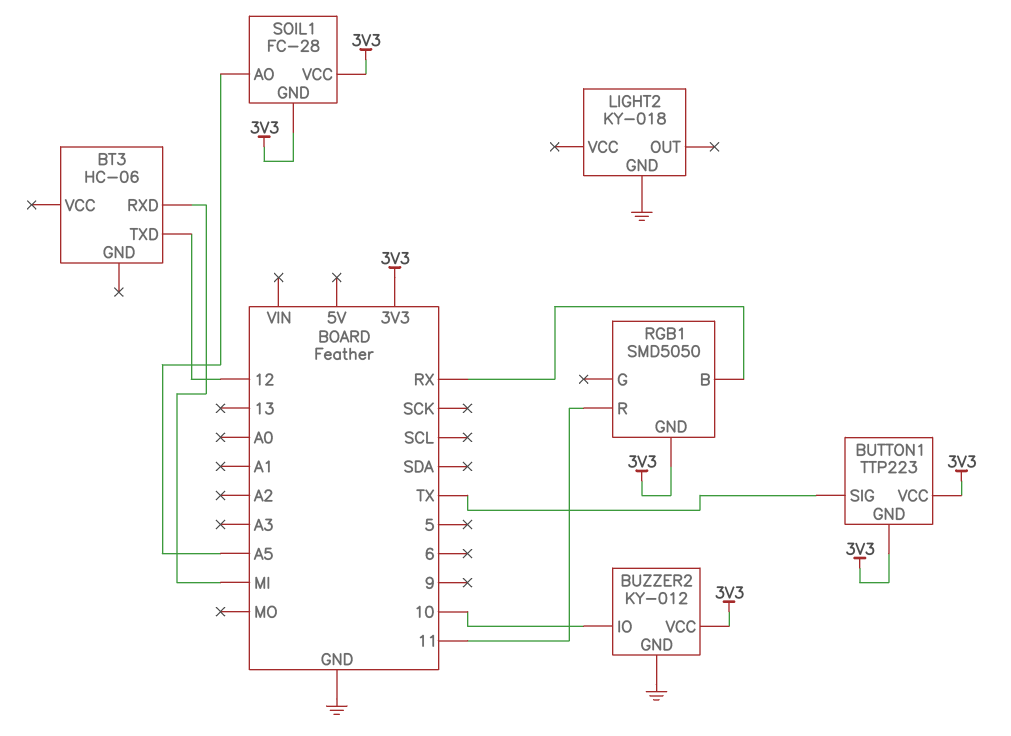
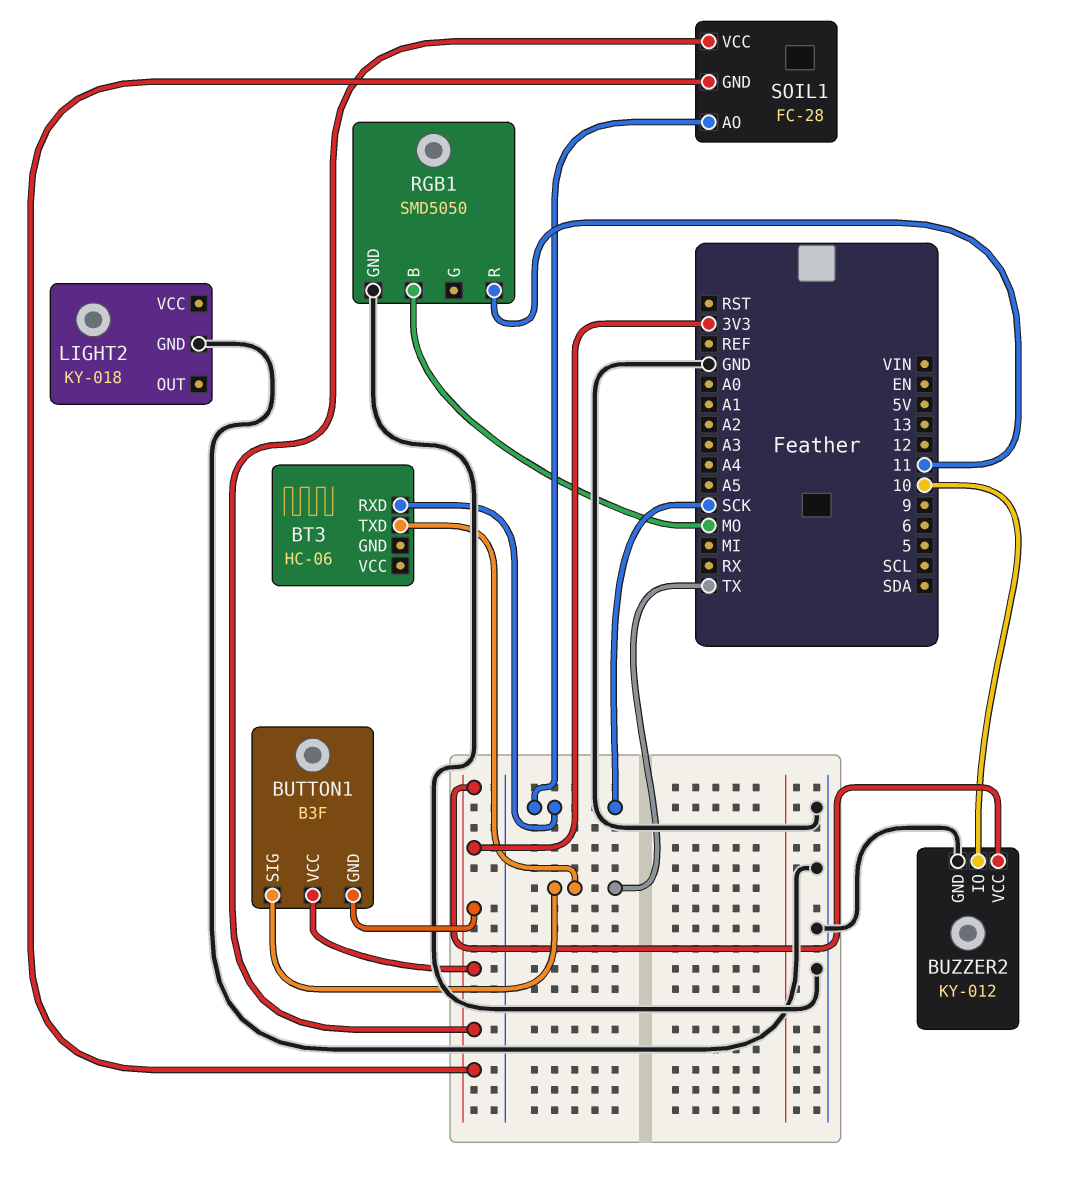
BT3 pin RXD: MI -> SCK
BT3 pin TXD: 12 -> TX
BUTTON1: TTP223 -> B3F
RGB1 pin B: RX -> MO
RGB1 pin GND: 3V3 -> GND
SOIL1 pin AO: A5 -> SCK

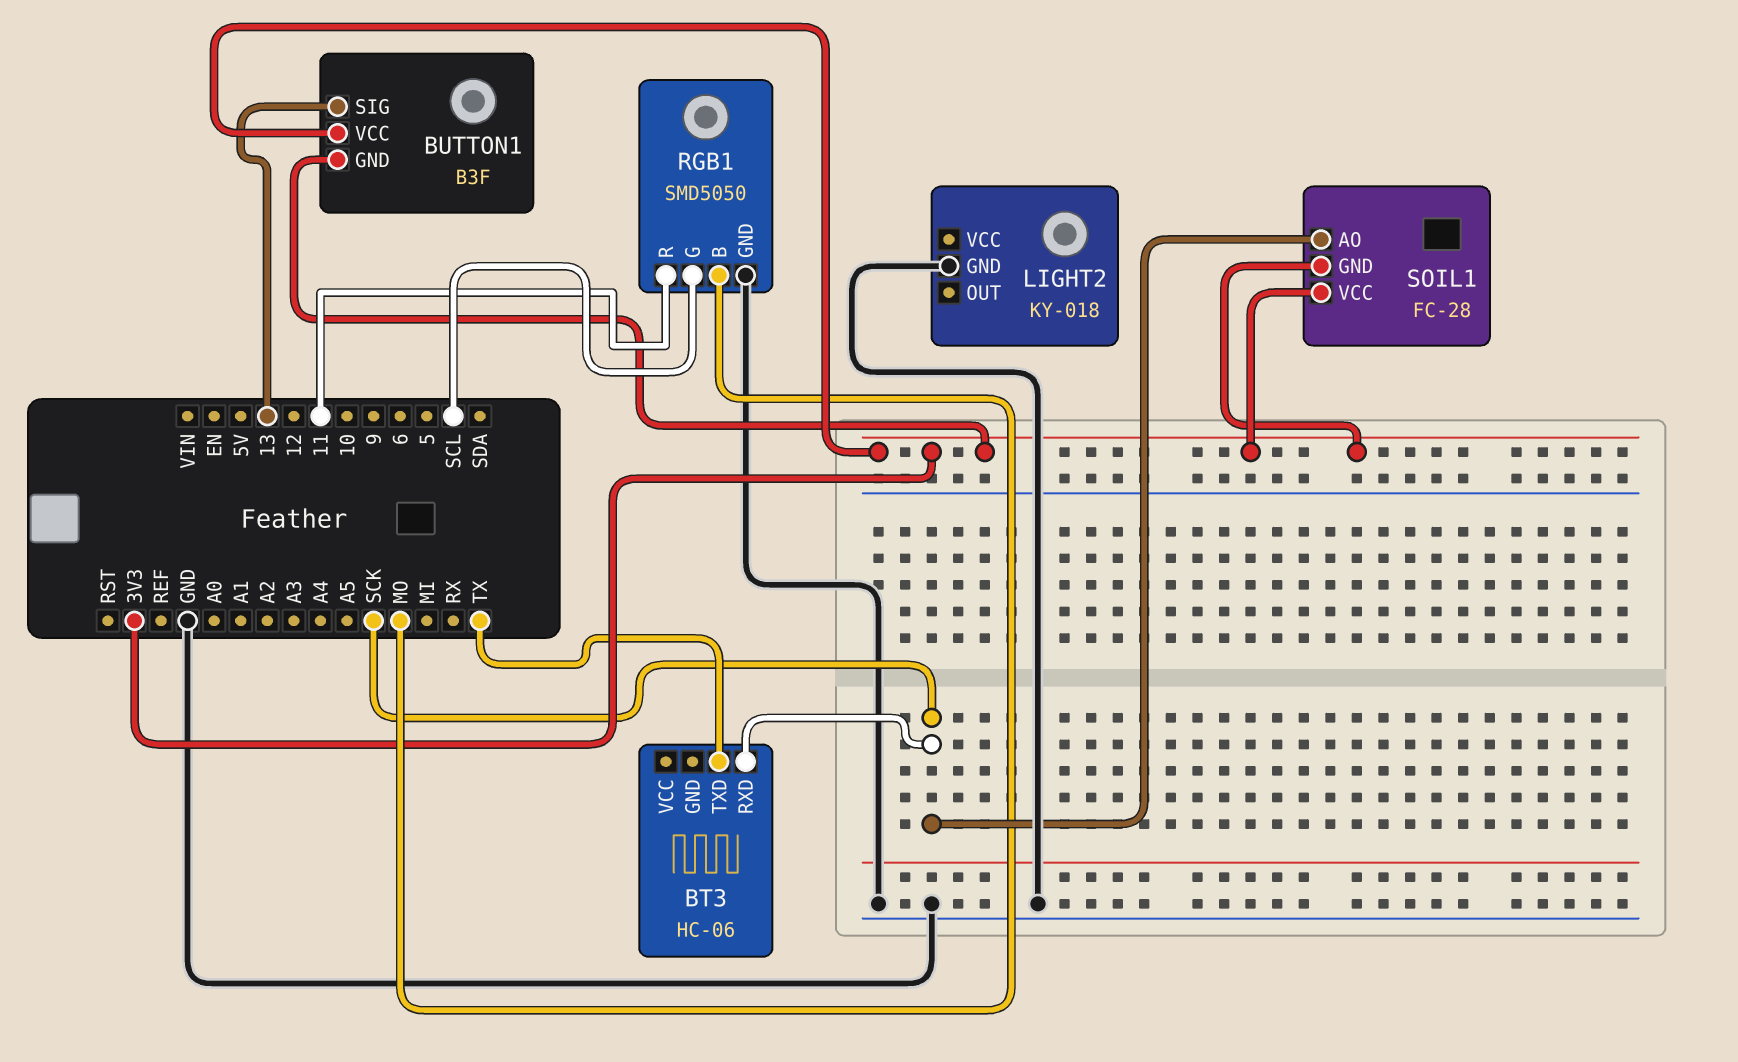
BUTTON1 pin SIG: TX -> 13
BUZZER2: KY-012 -> none
BUZZER2 pin GND: GND -> none
BUZZER2 pin IO: 10 -> none
BUZZER2 pin VCC: 3V3 -> none
RGB1 pin G: none -> SCL

